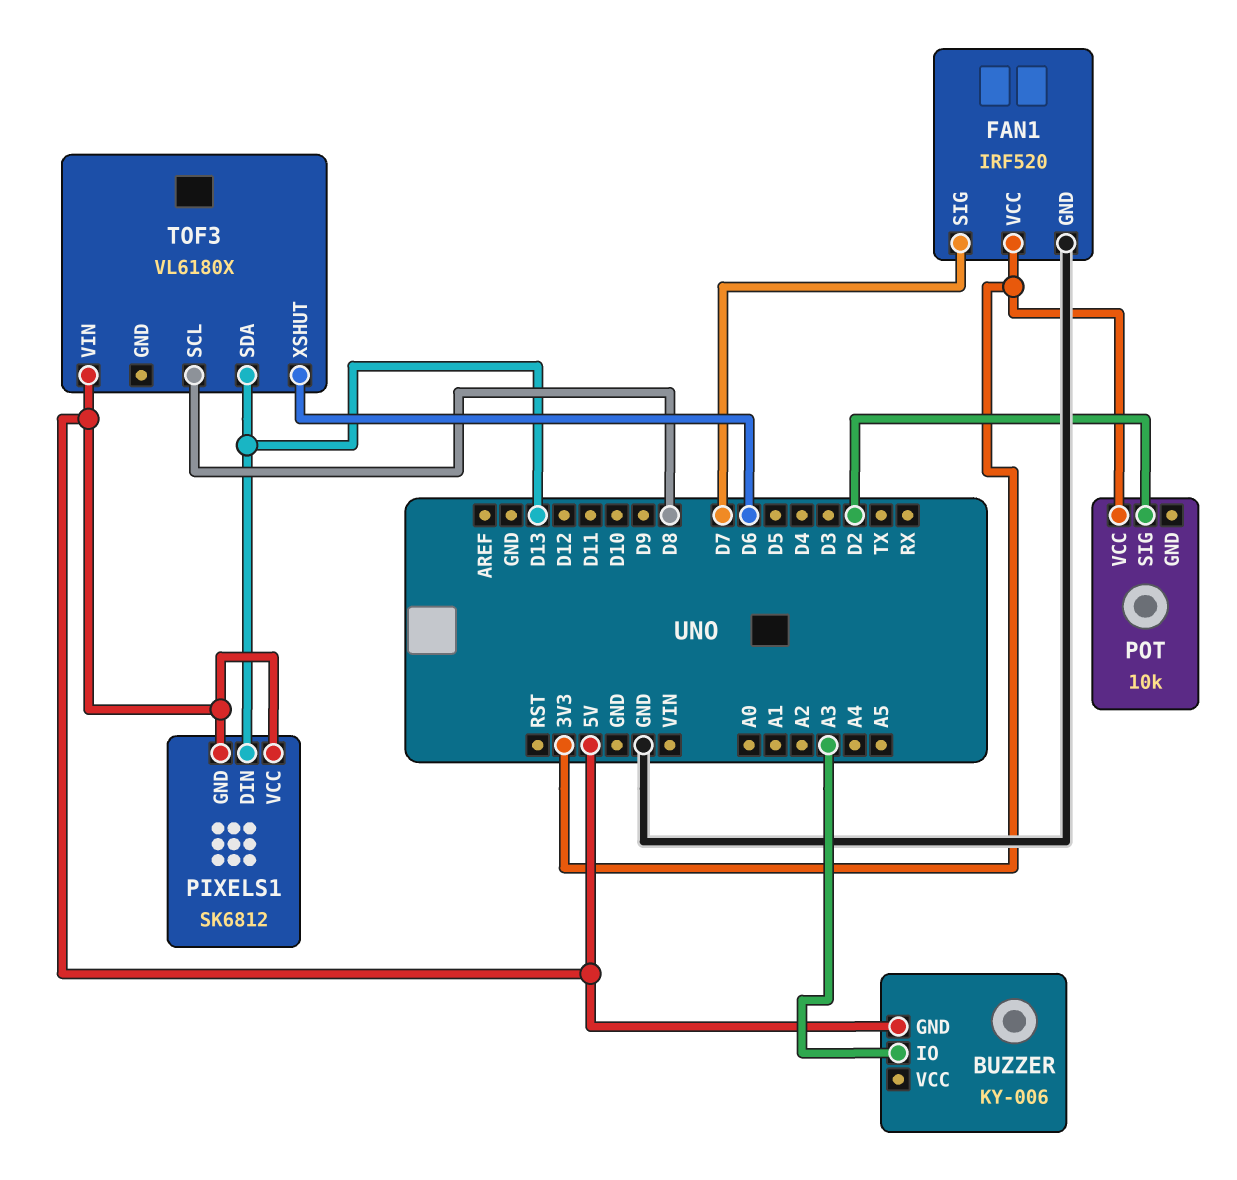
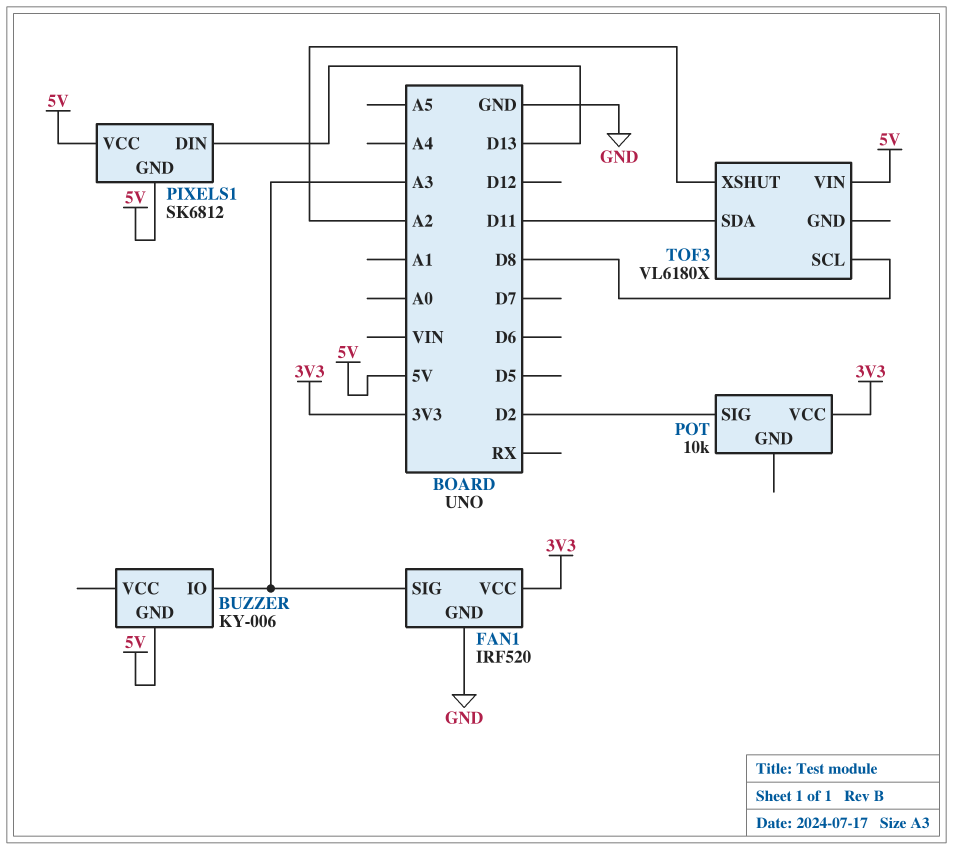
FAN1 pin SIG: D7 -> A3
TOF3 pin SDA: D13 -> D11
TOF3 pin XSHUT: D6 -> A2

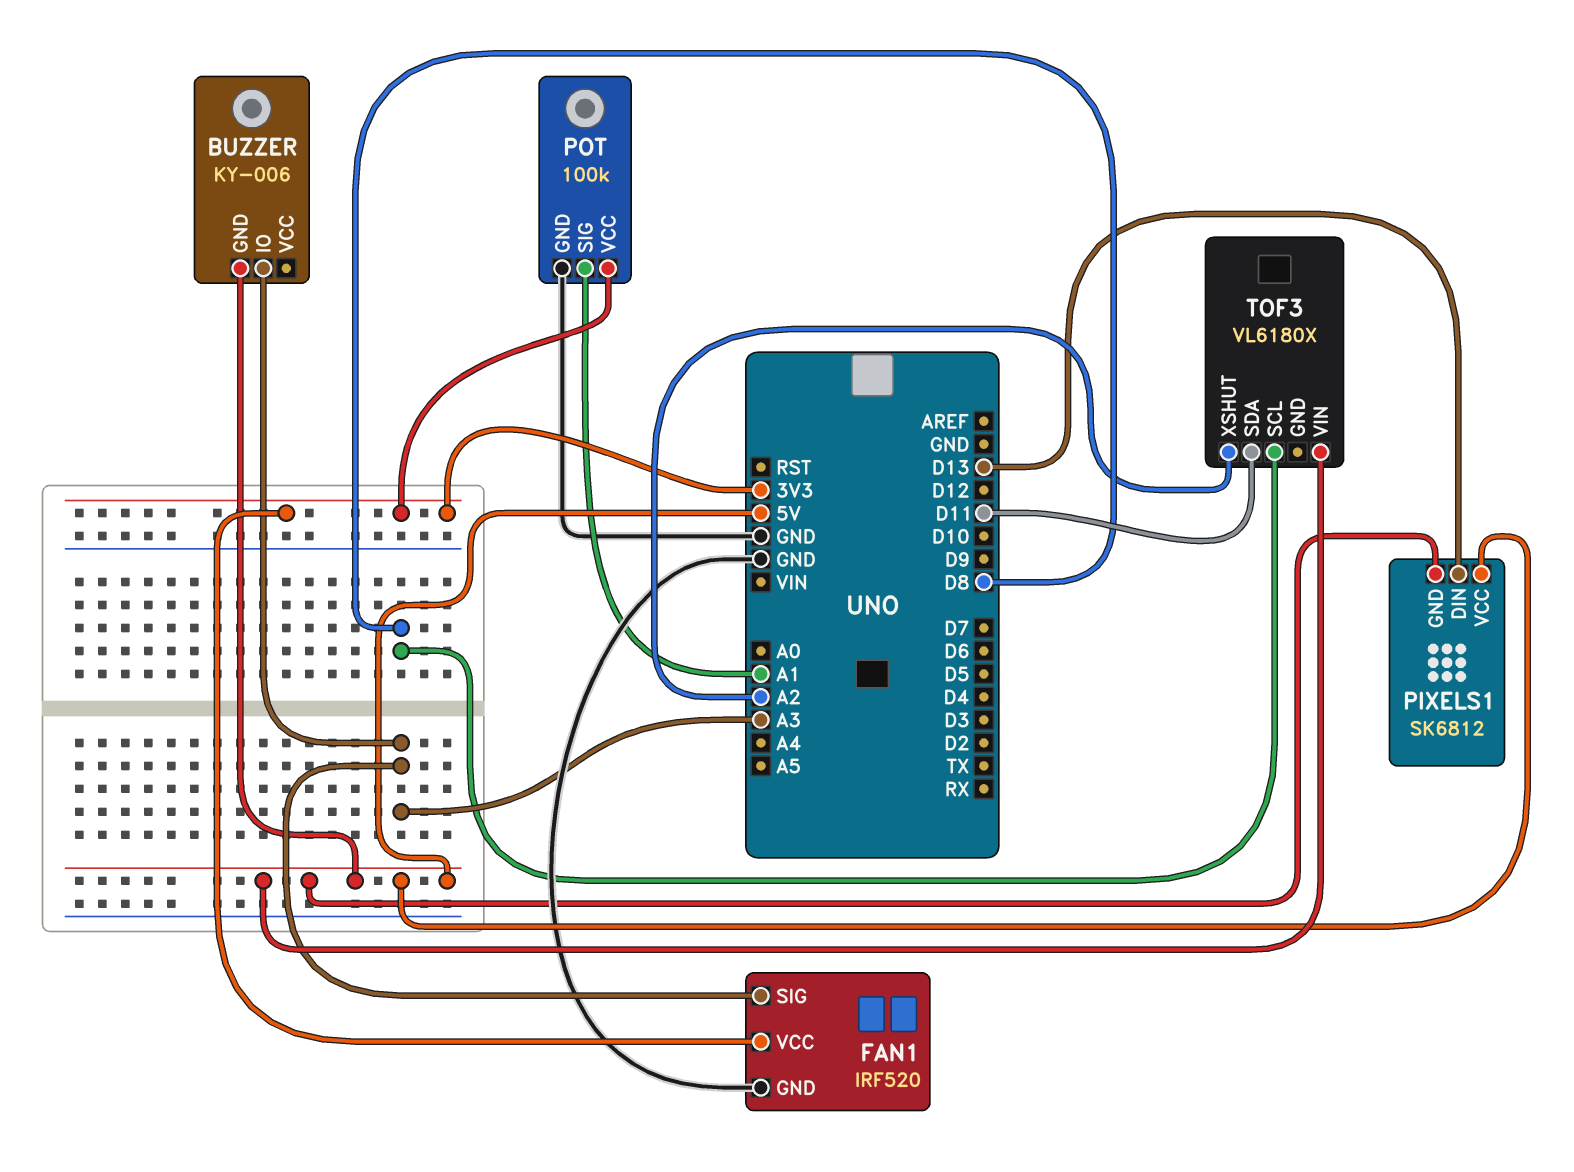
POT: 10k -> 100k
POT pin GND: none -> GND
POT pin SIG: D2 -> A1

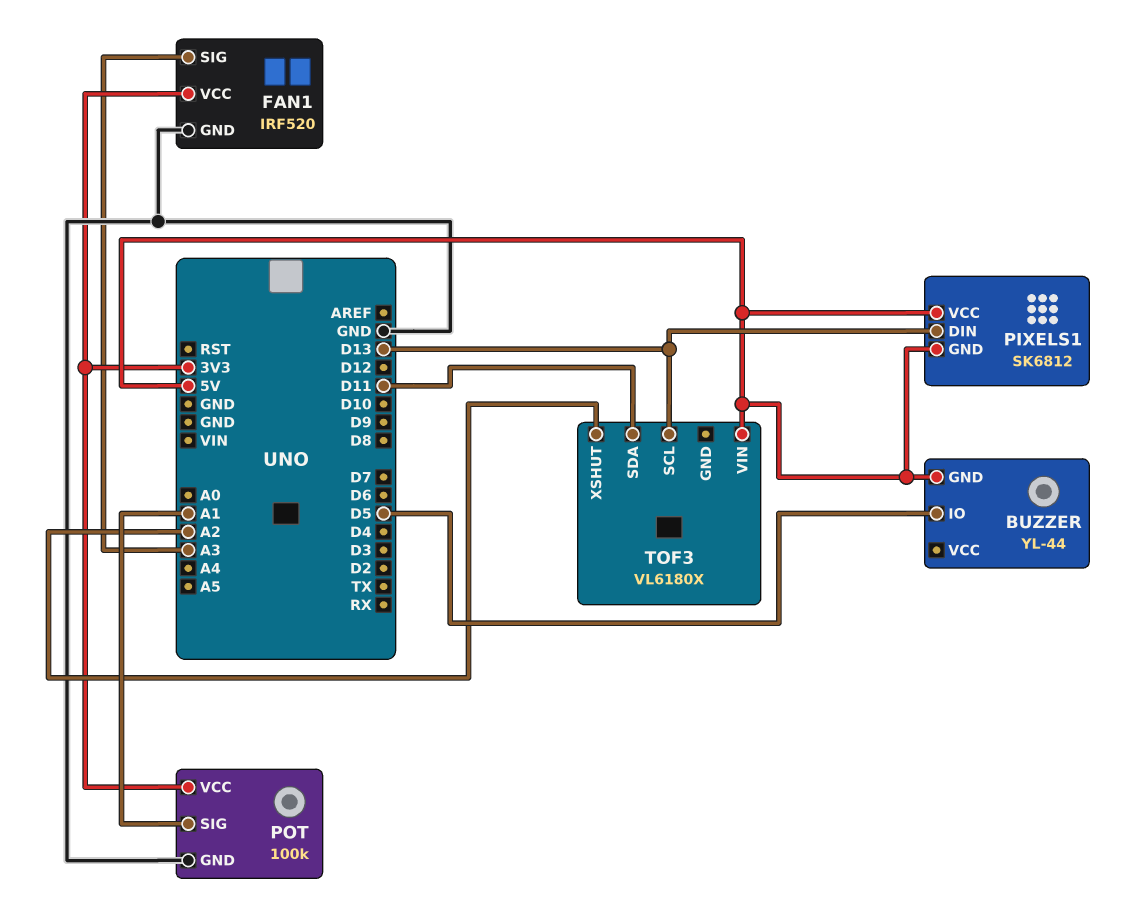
BUZZER: KY-006 -> YL-44
BUZZER pin IO: A3 -> D5
TOF3 pin SCL: D8 -> D13

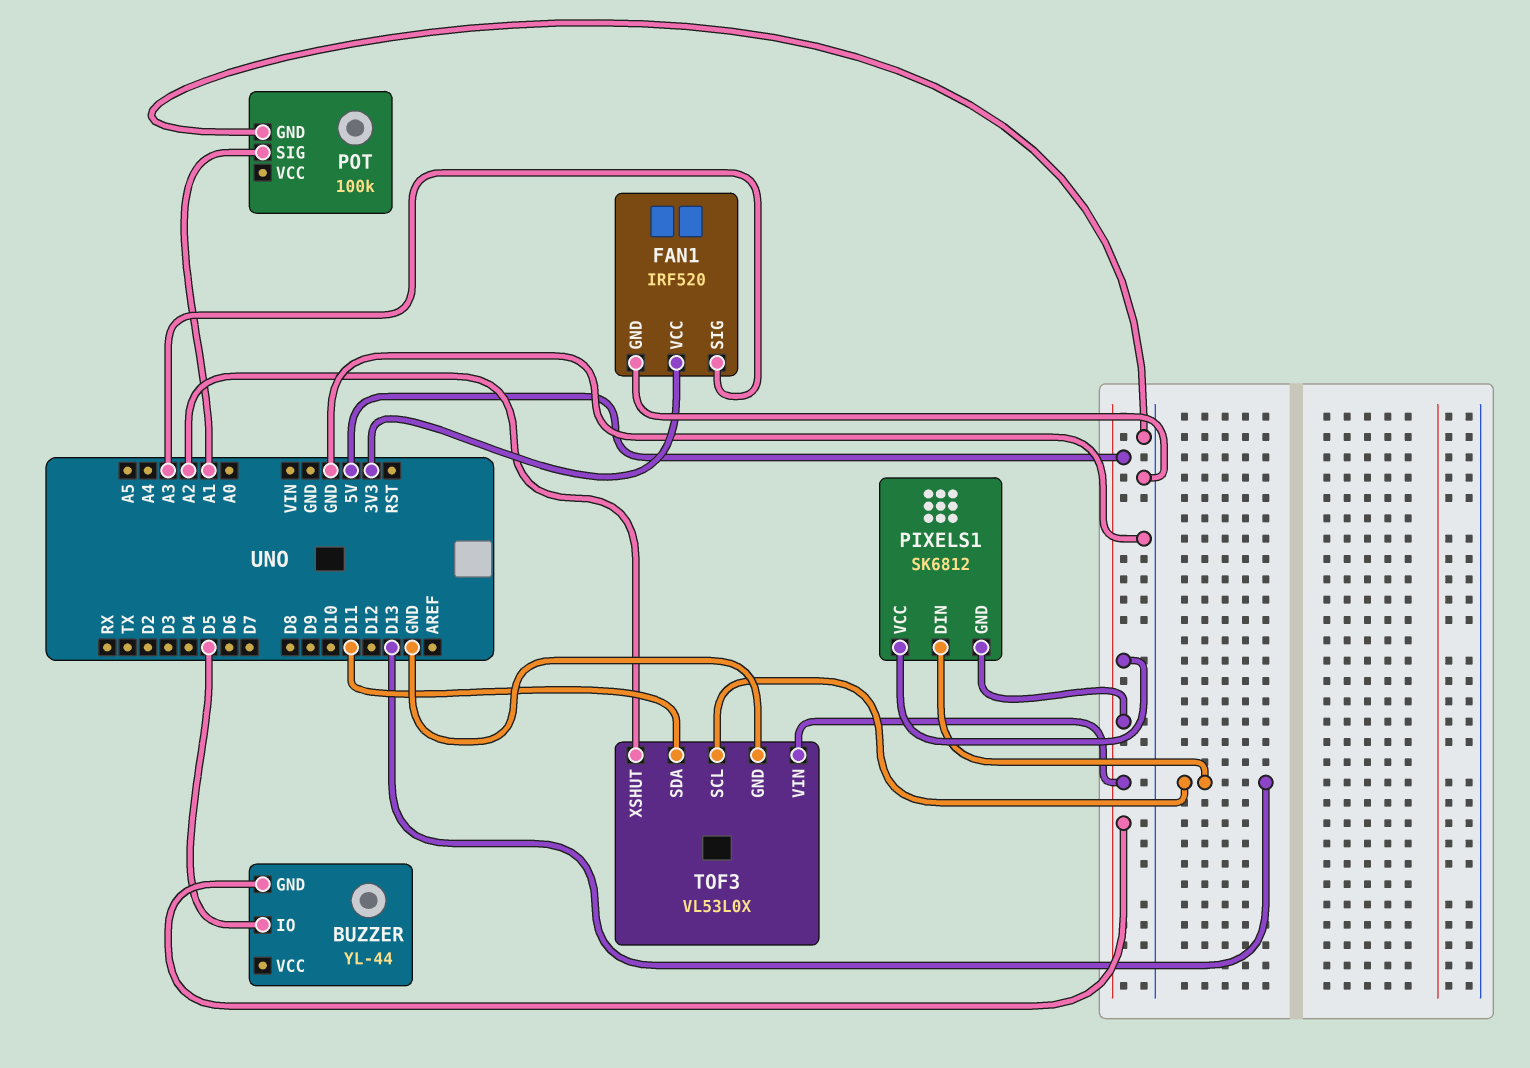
POT pin VCC: 3V3 -> none
TOF3: VL6180X -> VL53L0X
TOF3 pin GND: none -> GND

